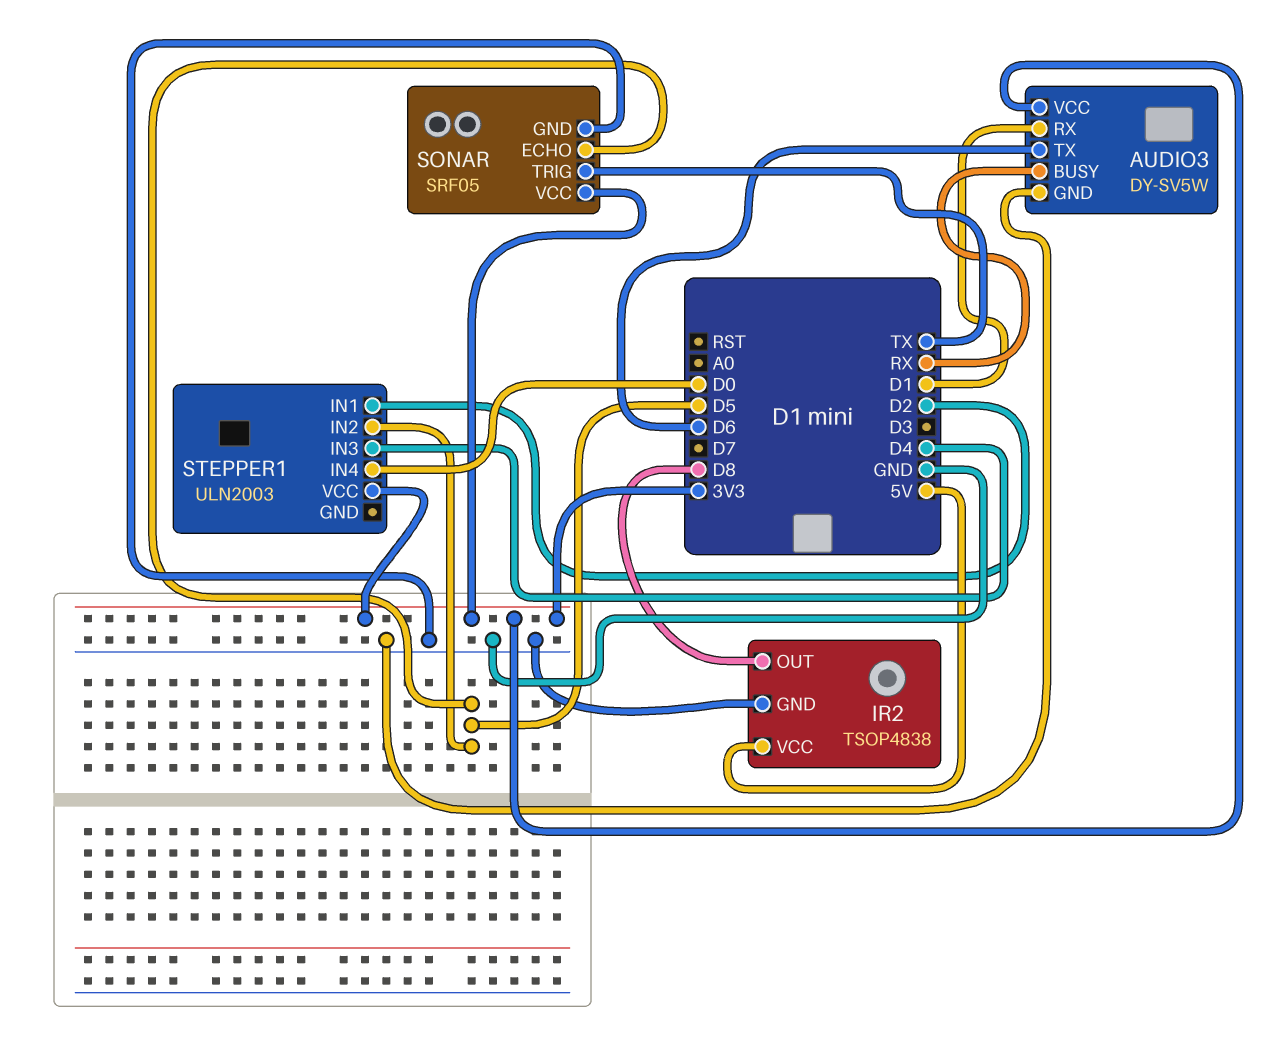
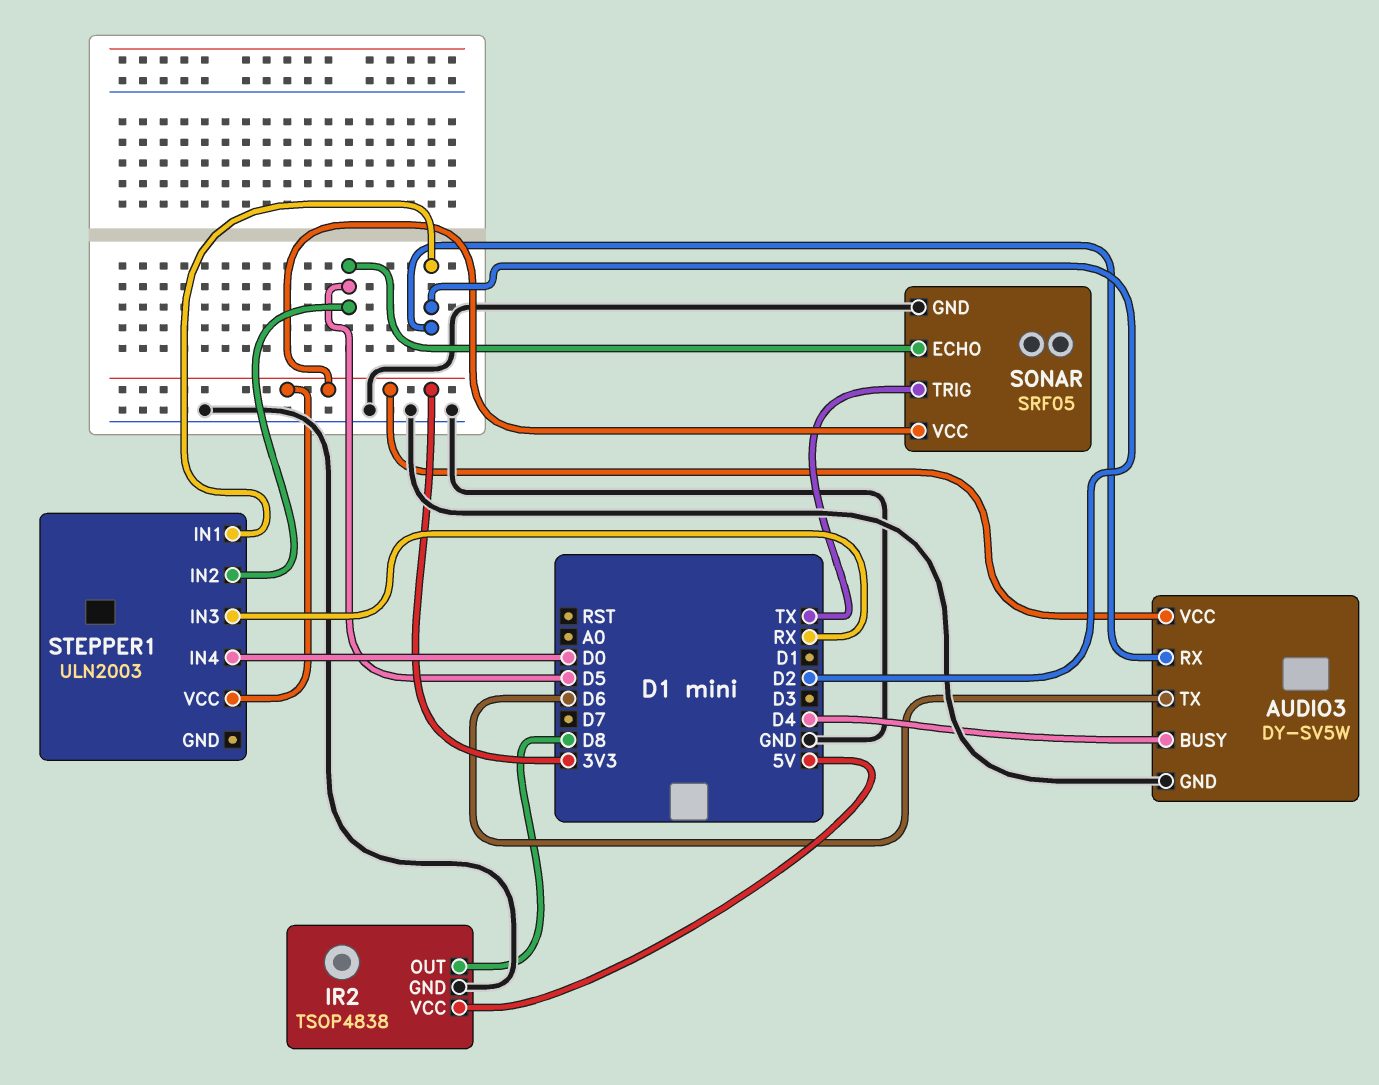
AUDIO3 pin BUSY: RX -> D4
AUDIO3 pin RX: D1 -> D2
STEPPER1 pin IN3: D4 -> RX

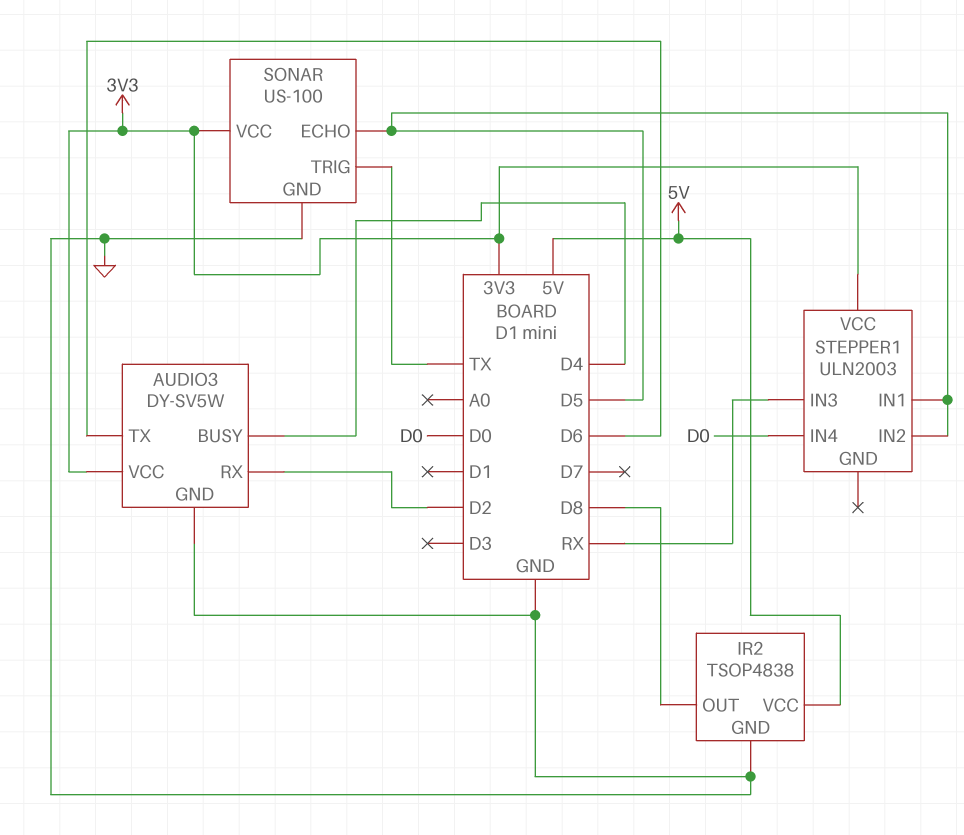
SONAR: SRF05 -> US-100
STEPPER1 pin IN1: D2 -> D5

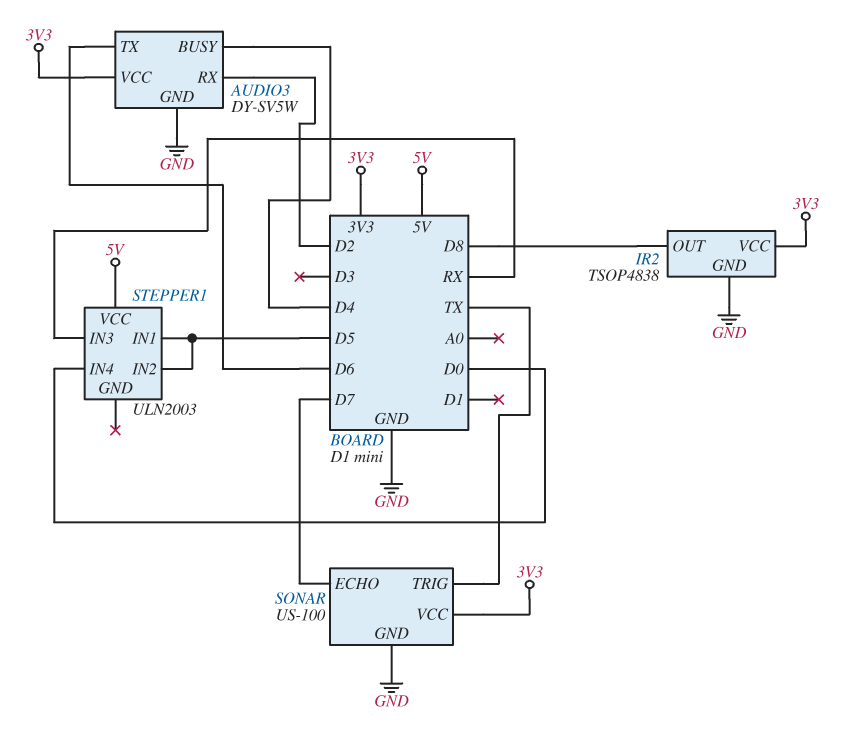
IR2 pin VCC: 5V -> 3V3
SONAR pin ECHO: D5 -> D7
STEPPER1 pin VCC: 3V3 -> 5V

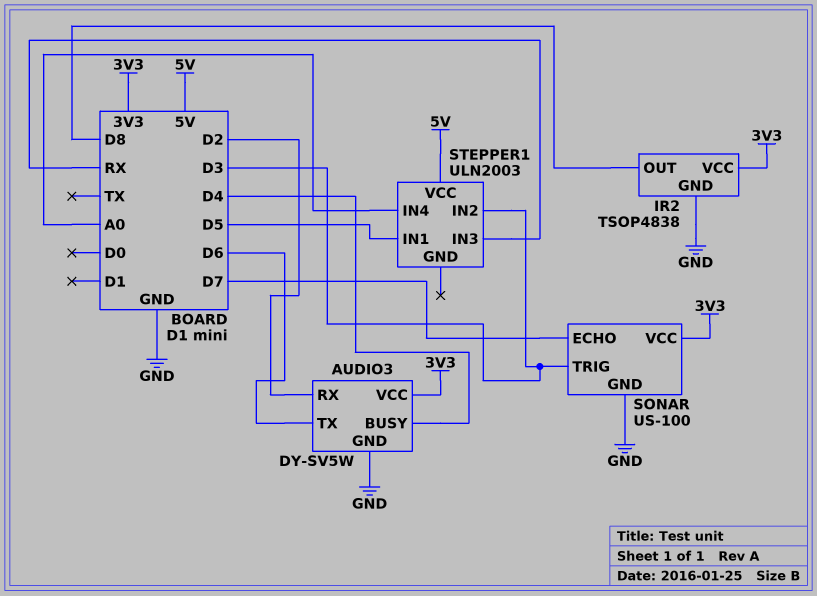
SONAR pin TRIG: TX -> D3
STEPPER1 pin IN2: D5 -> D3
STEPPER1 pin IN4: D0 -> A0

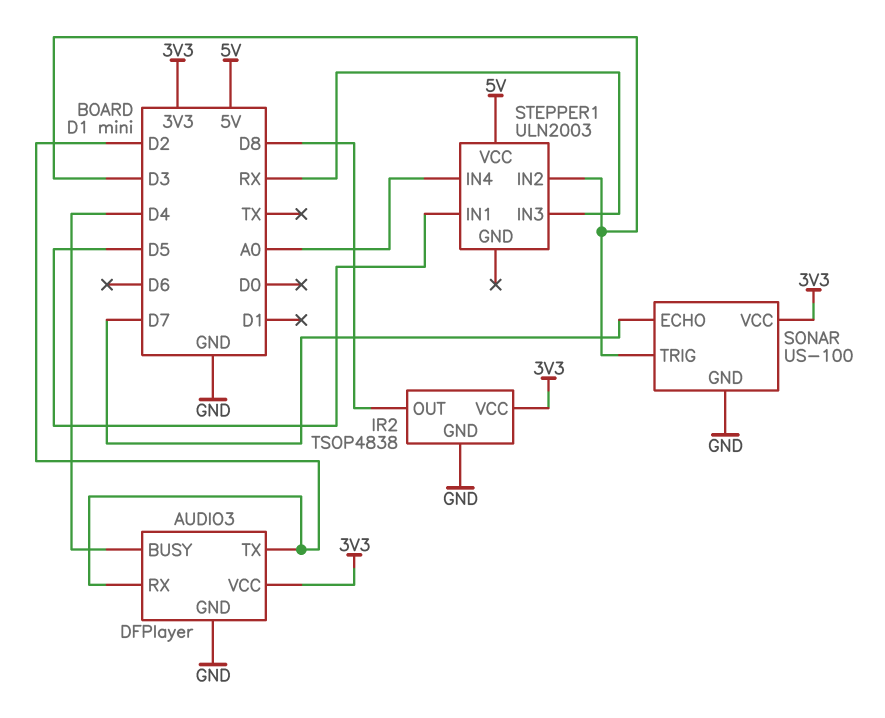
AUDIO3: DY-SV5W -> DFPlayer
AUDIO3 pin TX: D6 -> D2

